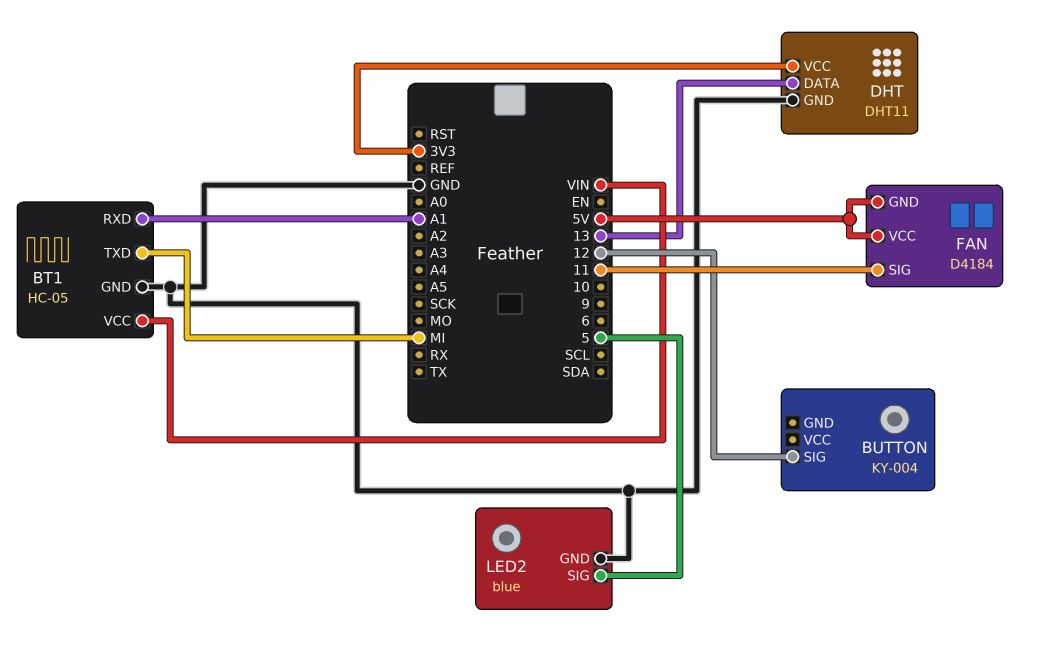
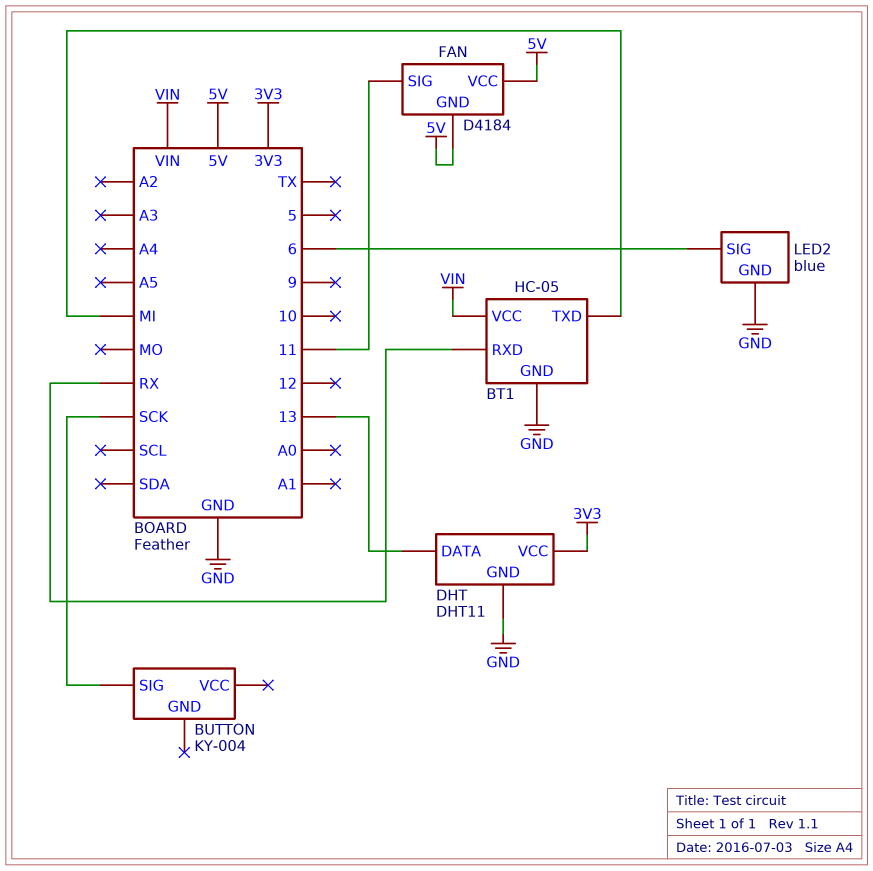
BT1 pin RXD: A1 -> RX
BUTTON pin SIG: 12 -> SCK
LED2 pin SIG: 5 -> 6

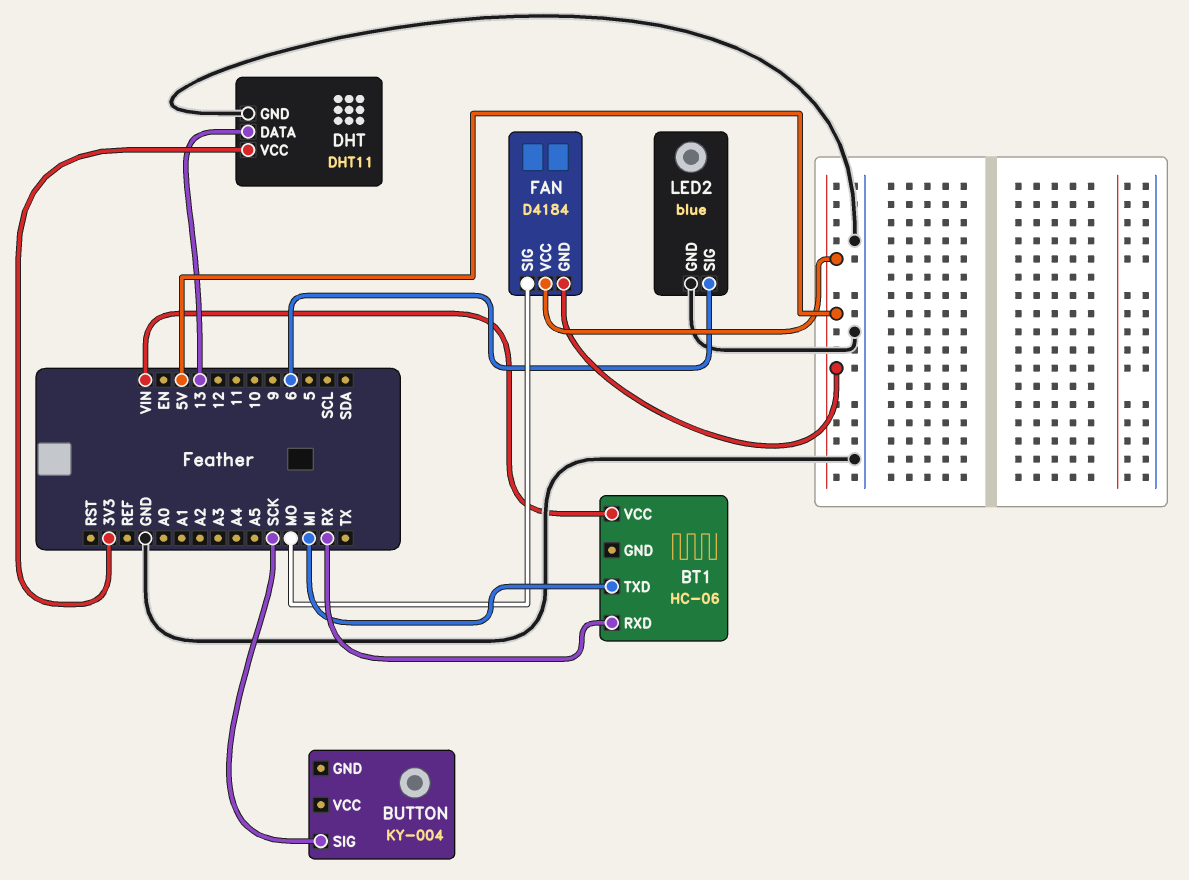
BT1: HC-05 -> HC-06
BT1 pin GND: GND -> none
FAN pin SIG: 11 -> MO

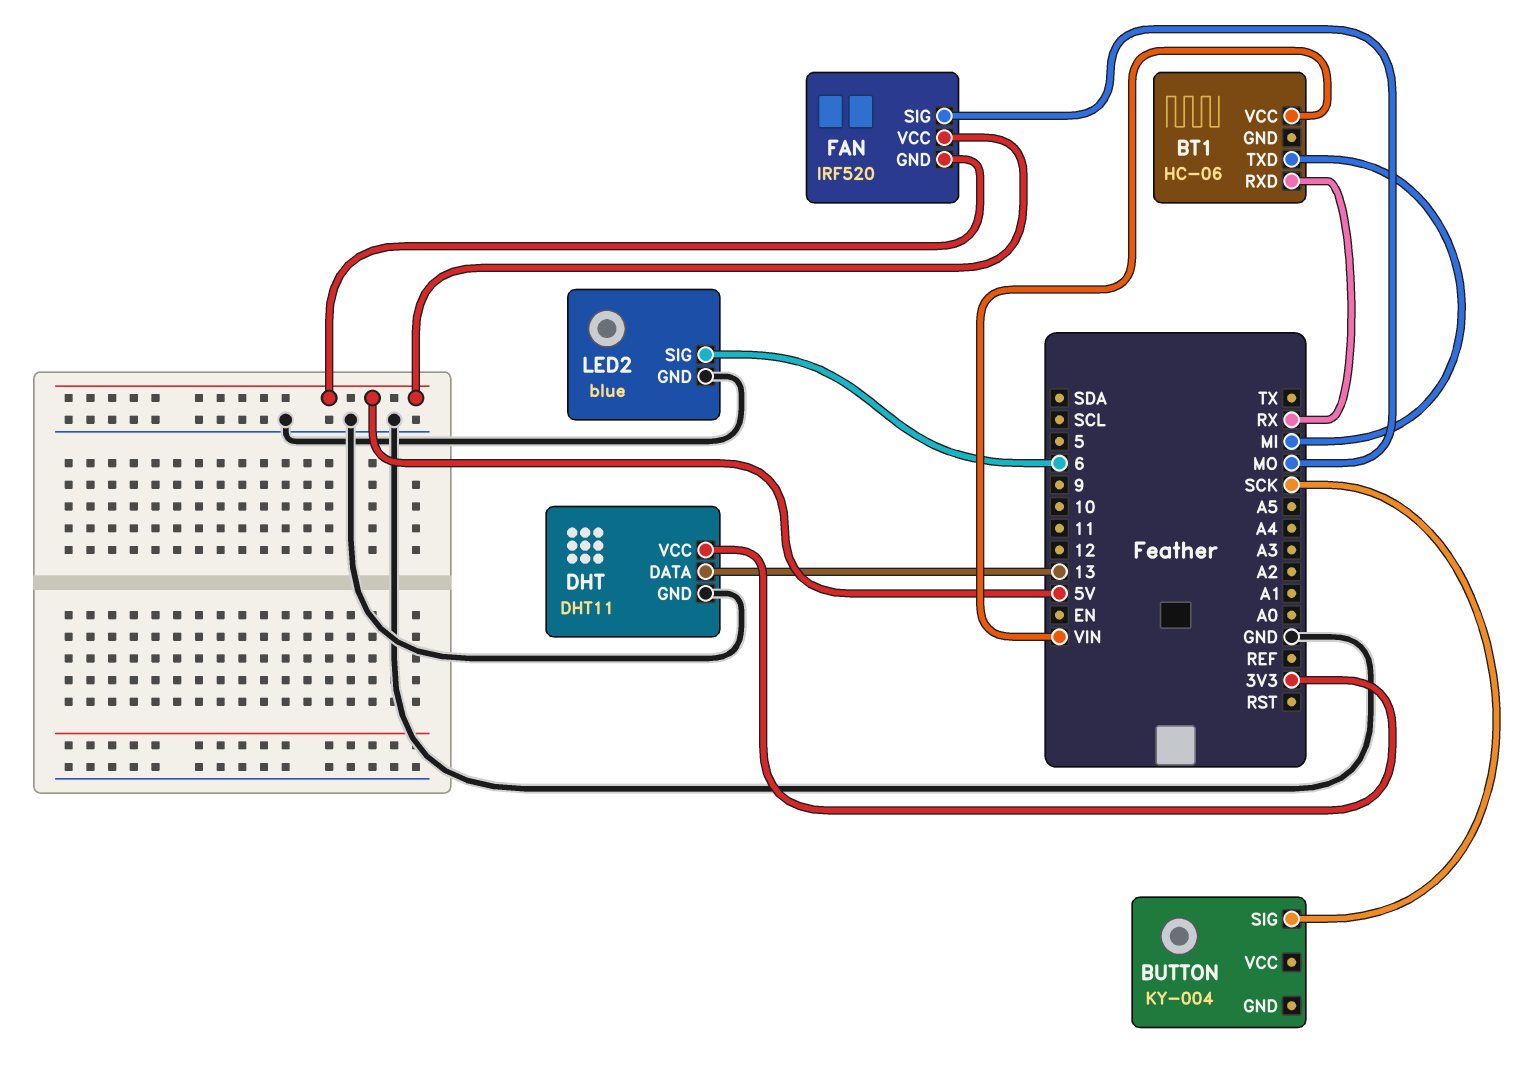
FAN: D4184 -> IRF520

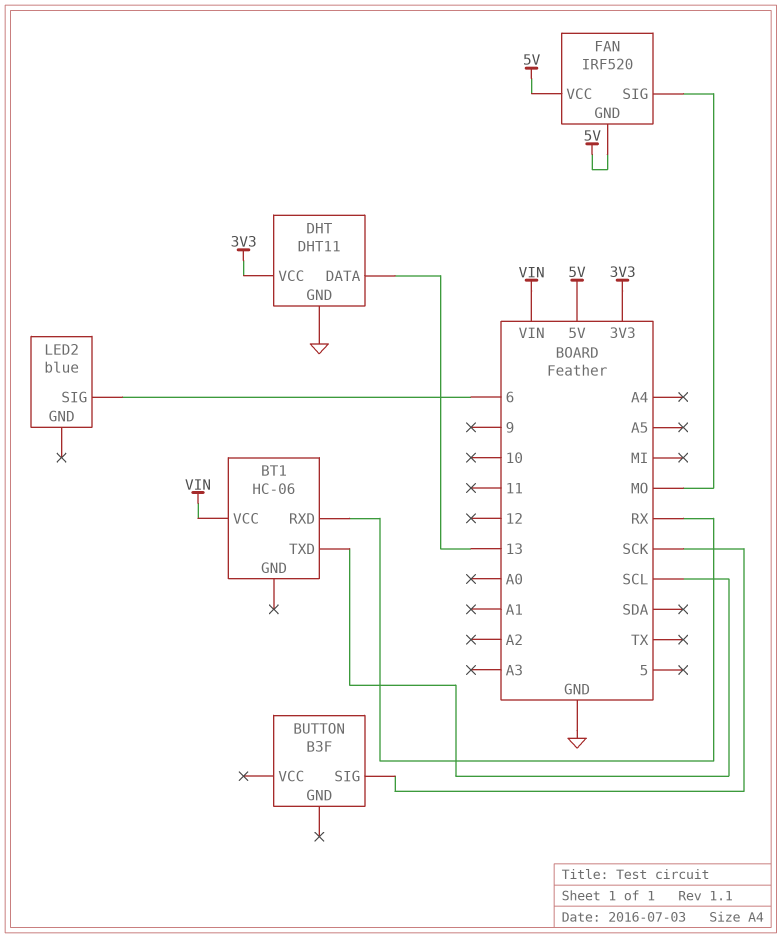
BT1 pin TXD: MI -> SCL
BUTTON: KY-004 -> B3F
LED2 pin GND: GND -> none

